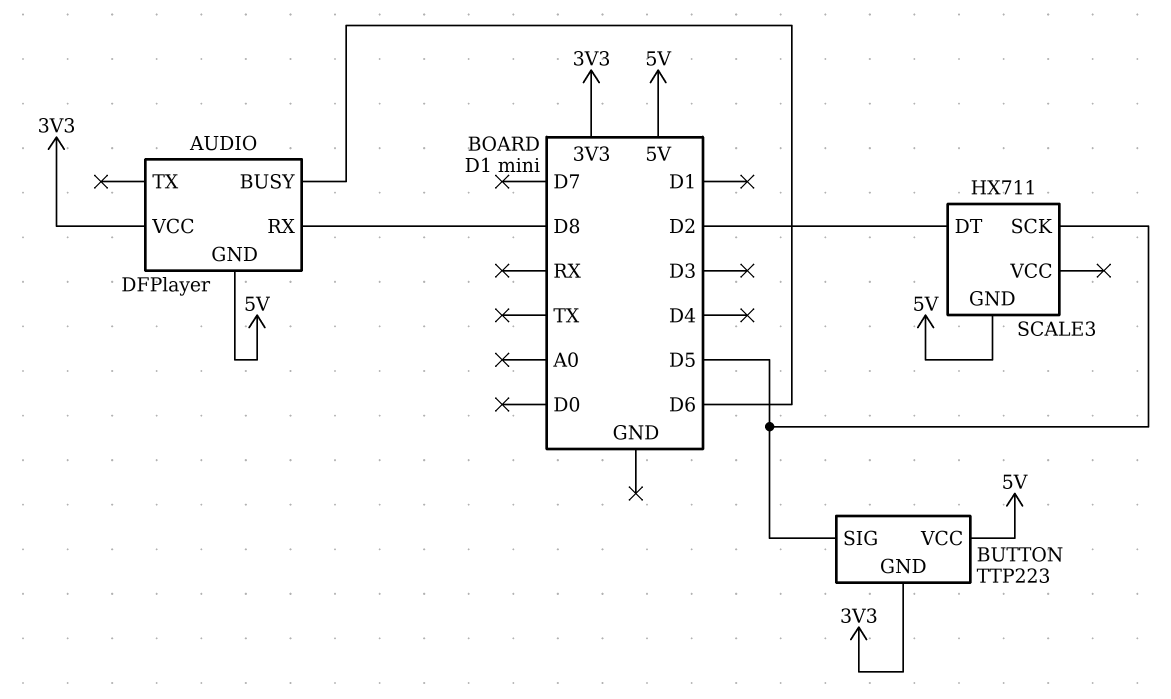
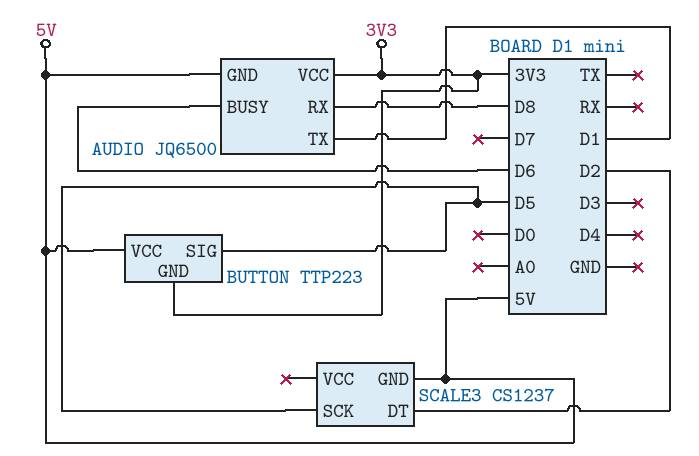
AUDIO: DFPlayer -> JQ6500
AUDIO pin TX: none -> D1
SCALE3: HX711 -> CS1237

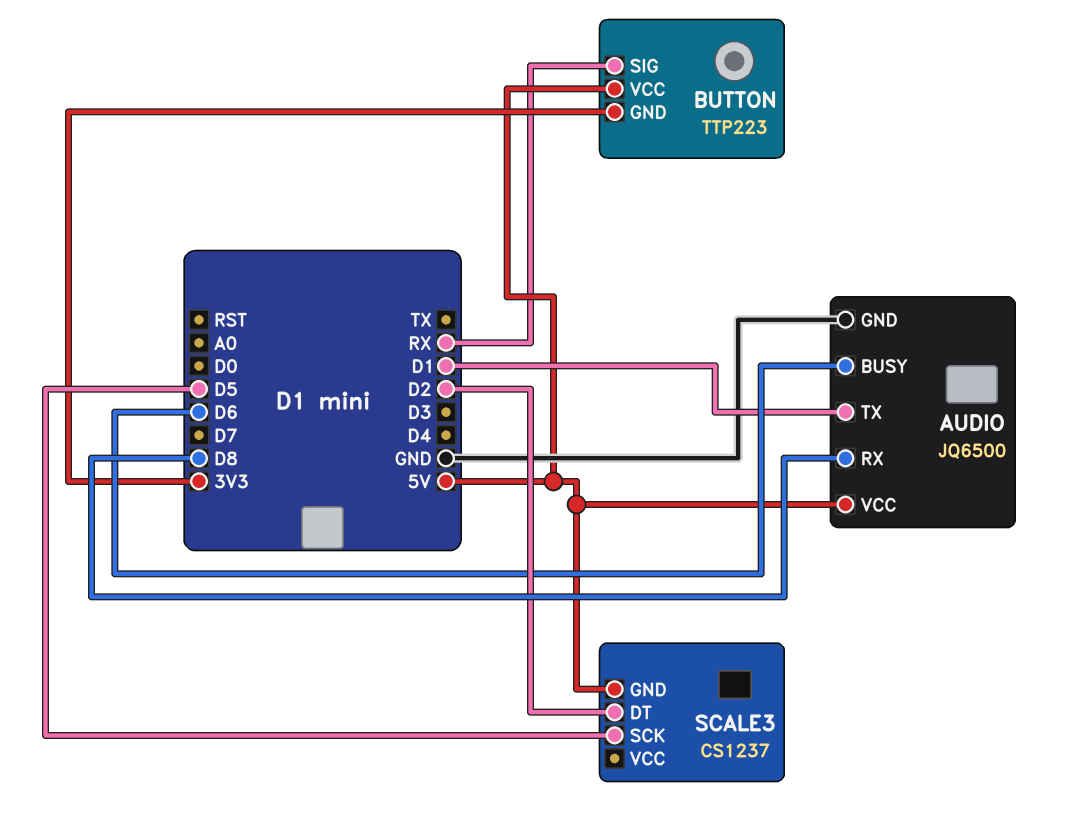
AUDIO pin GND: 5V -> GND
AUDIO pin VCC: 3V3 -> 5V
BUTTON pin SIG: D5 -> RX

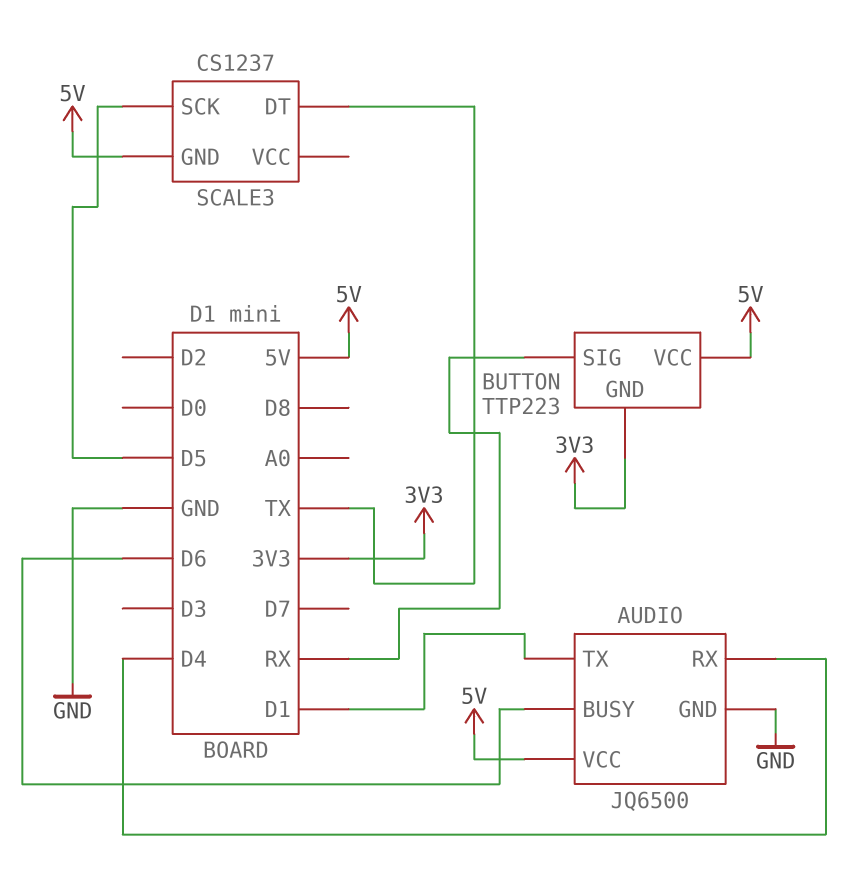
AUDIO pin RX: D8 -> D4
SCALE3 pin DT: D2 -> TX

